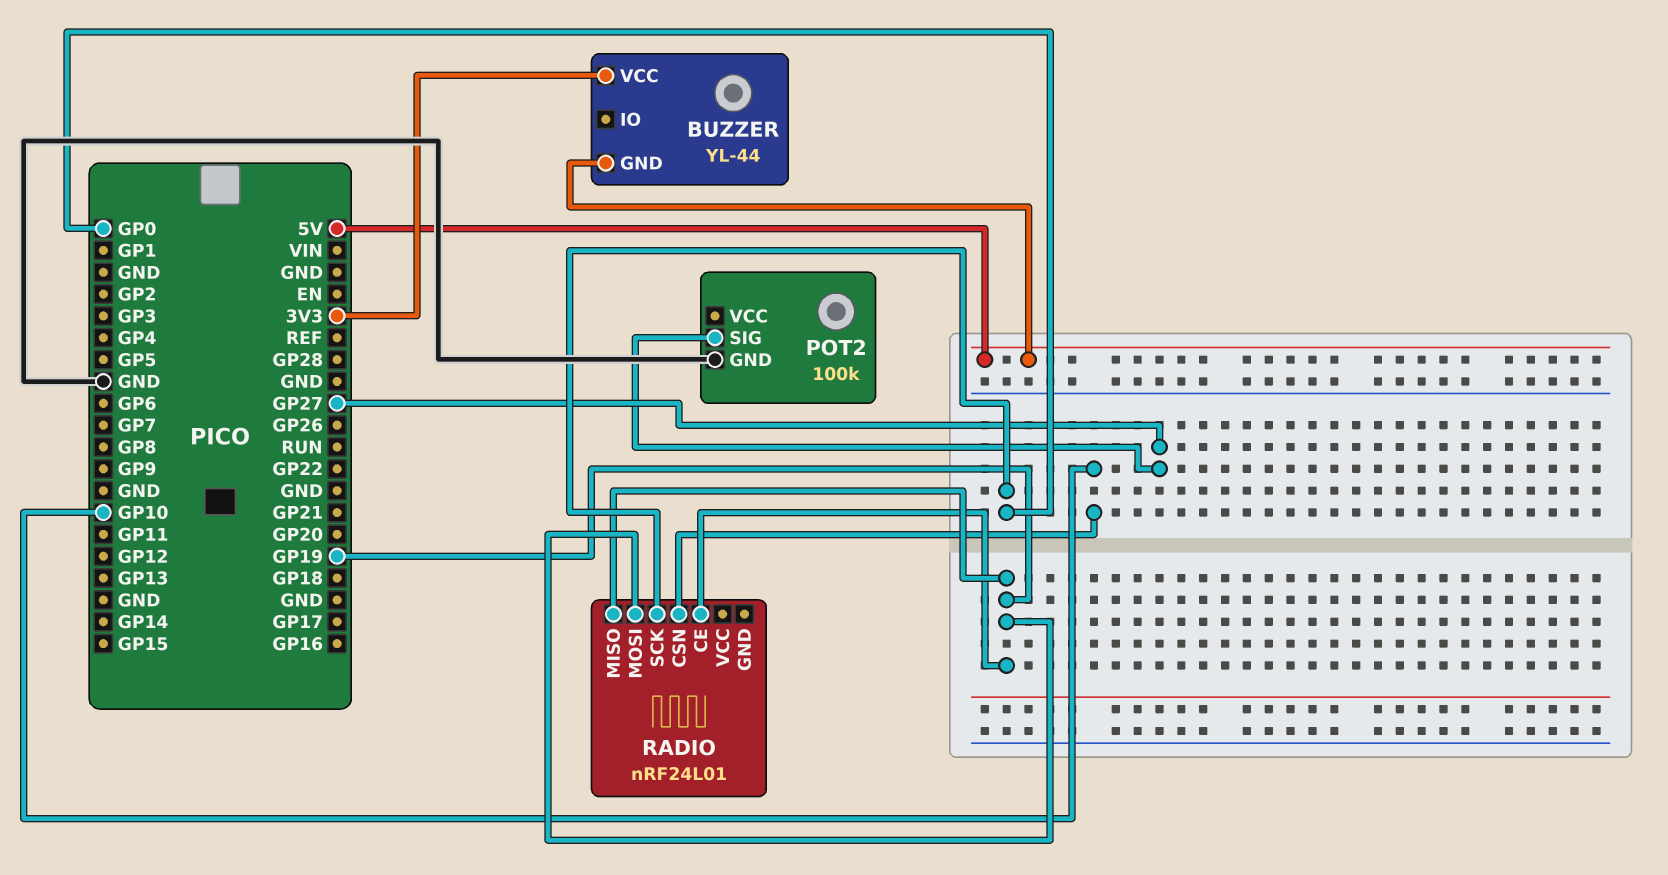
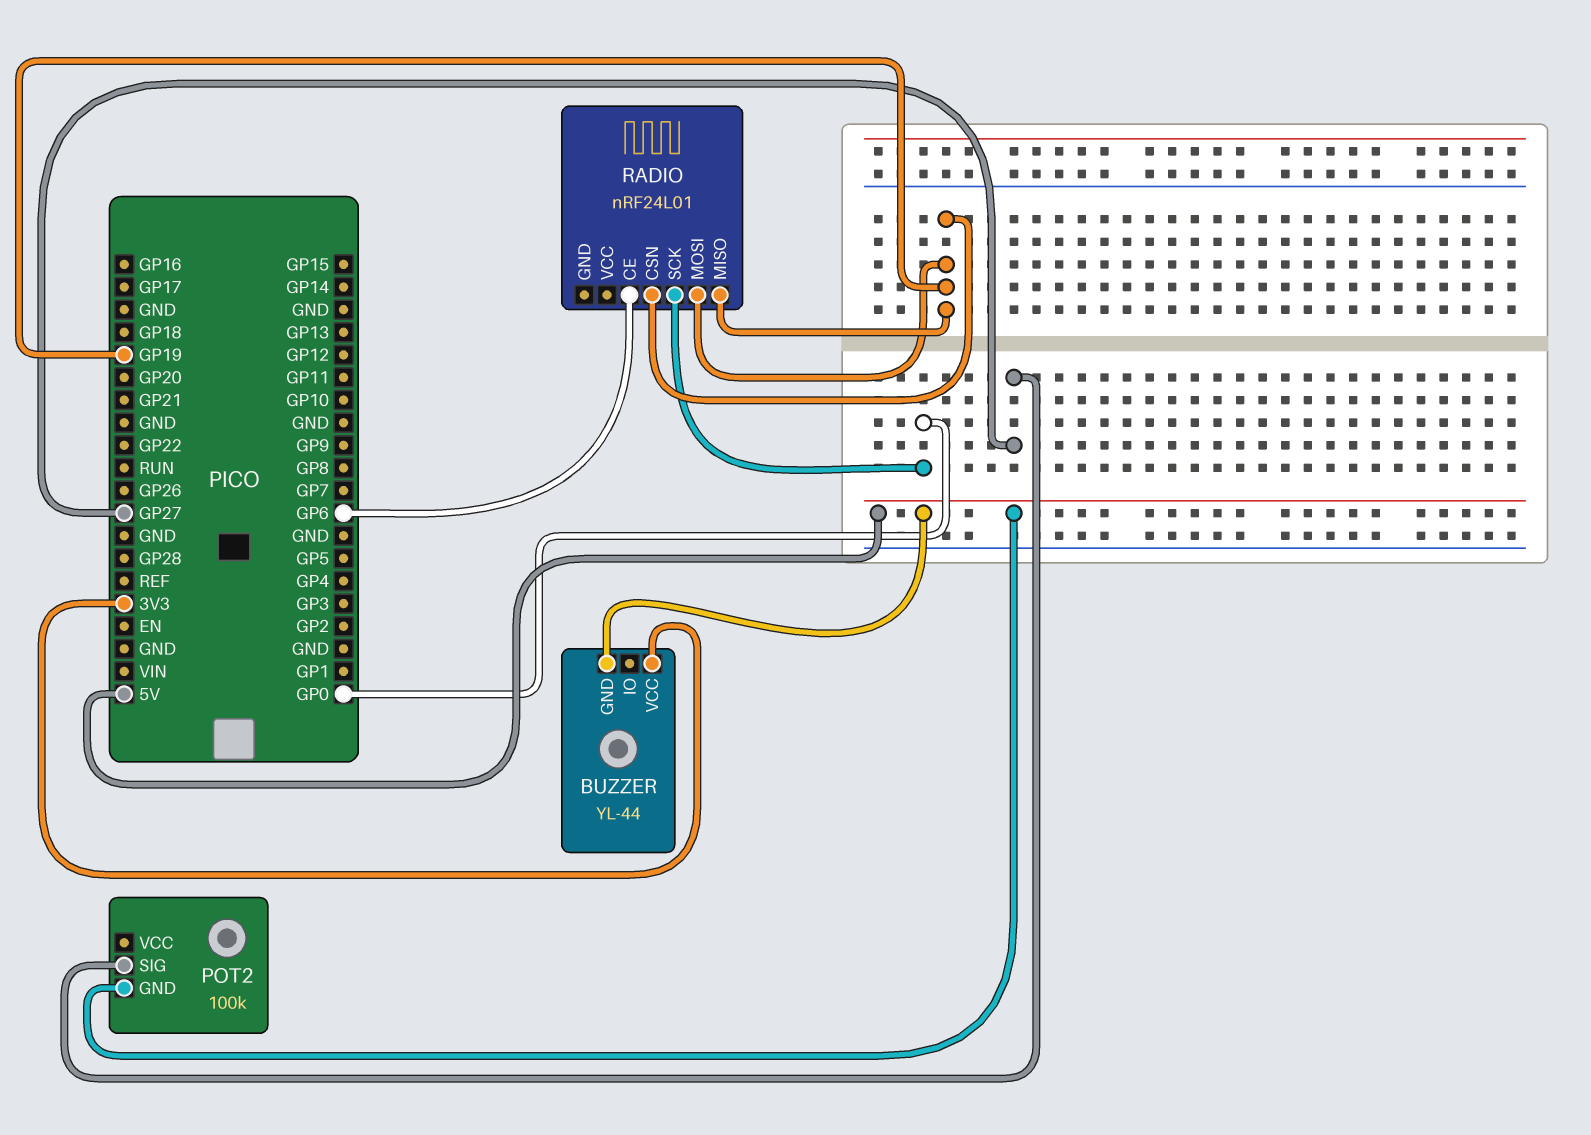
POT2 pin GND: GND -> 5V
RADIO pin CE: GP19 -> GP6
RADIO pin CSN: GP10 -> GP19

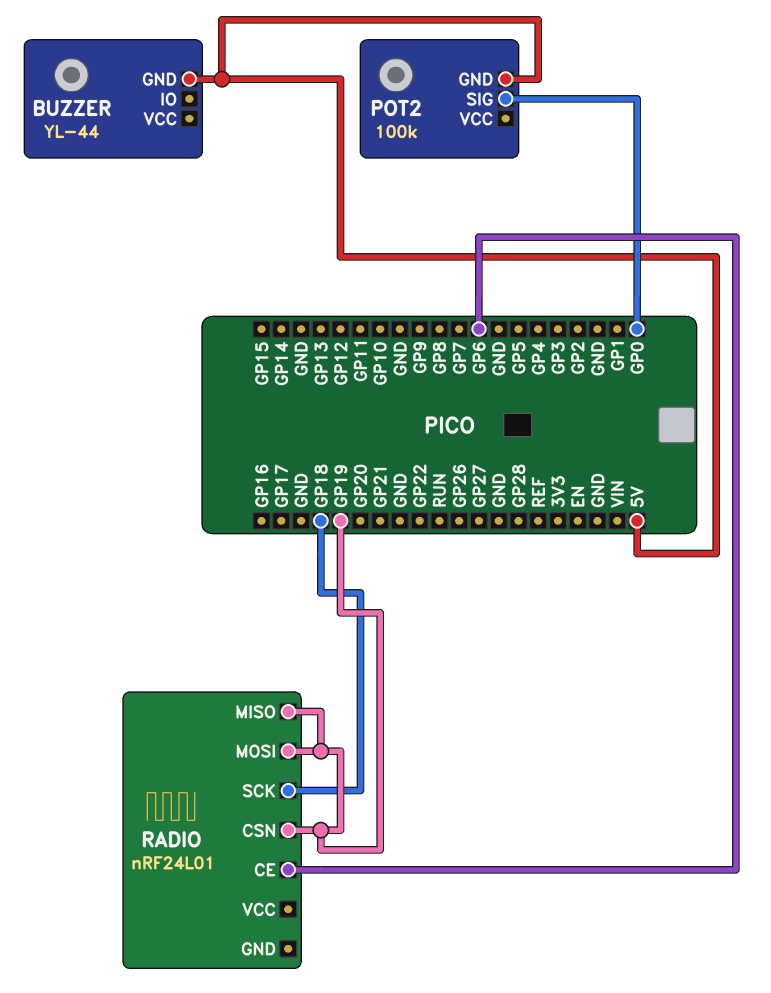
BUZZER pin VCC: 3V3 -> none
POT2 pin SIG: GP27 -> GP0
RADIO pin SCK: GP0 -> GP18

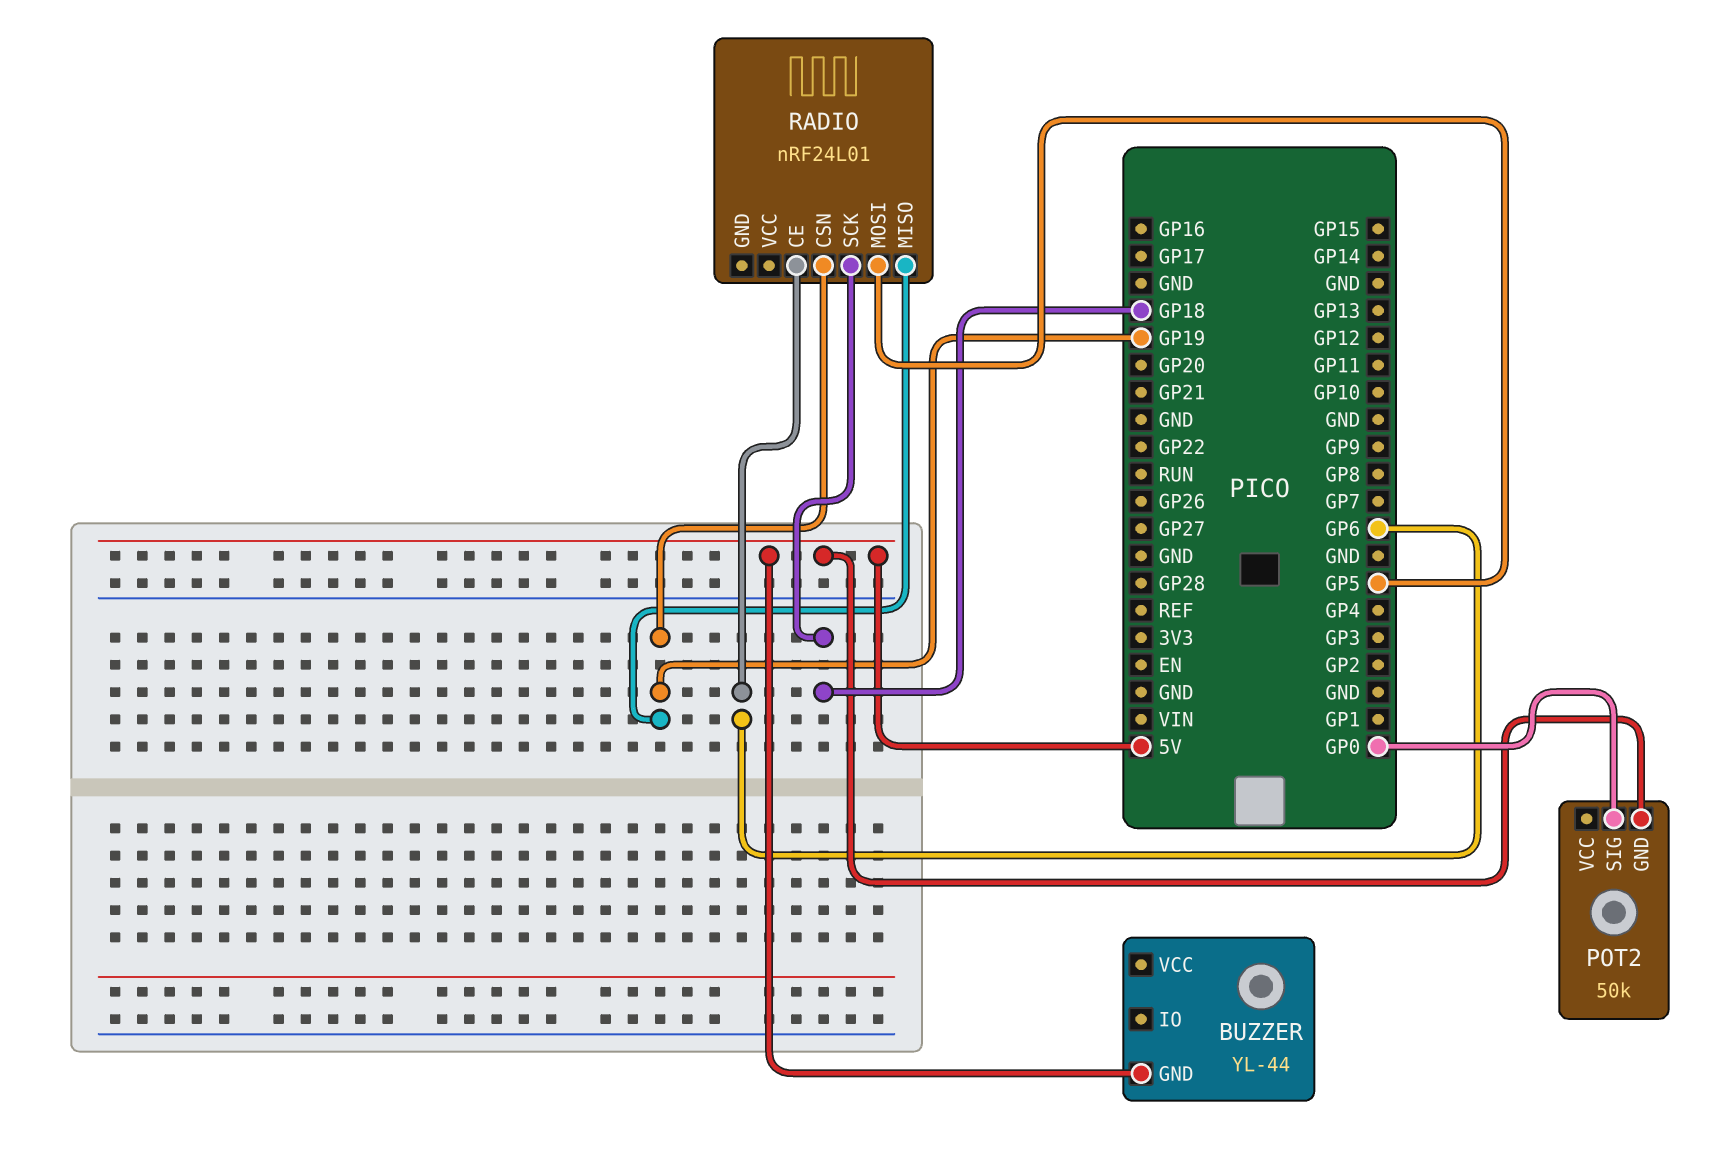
POT2: 100k -> 50k
RADIO pin MOSI: GP19 -> GP5

